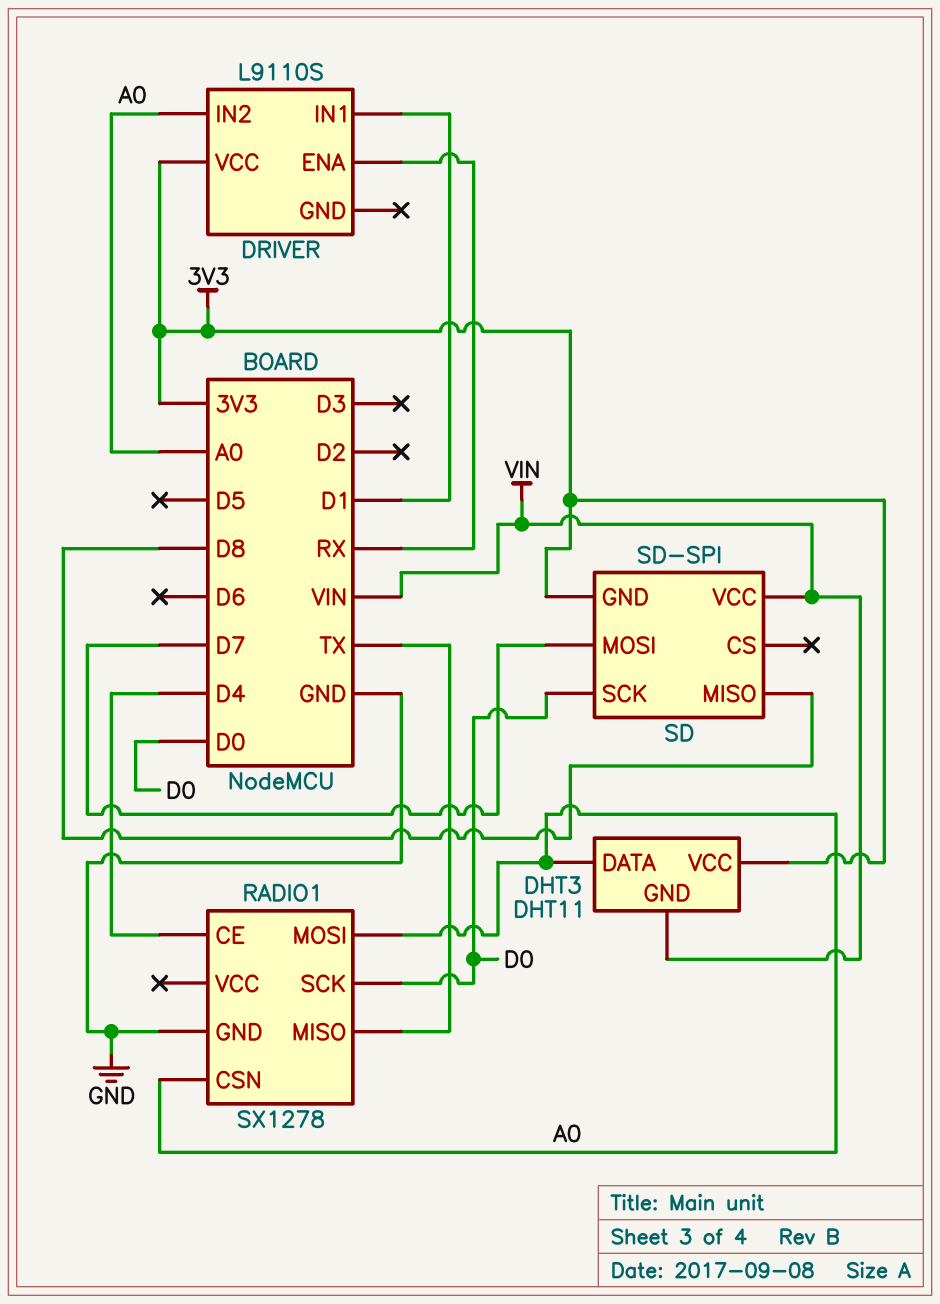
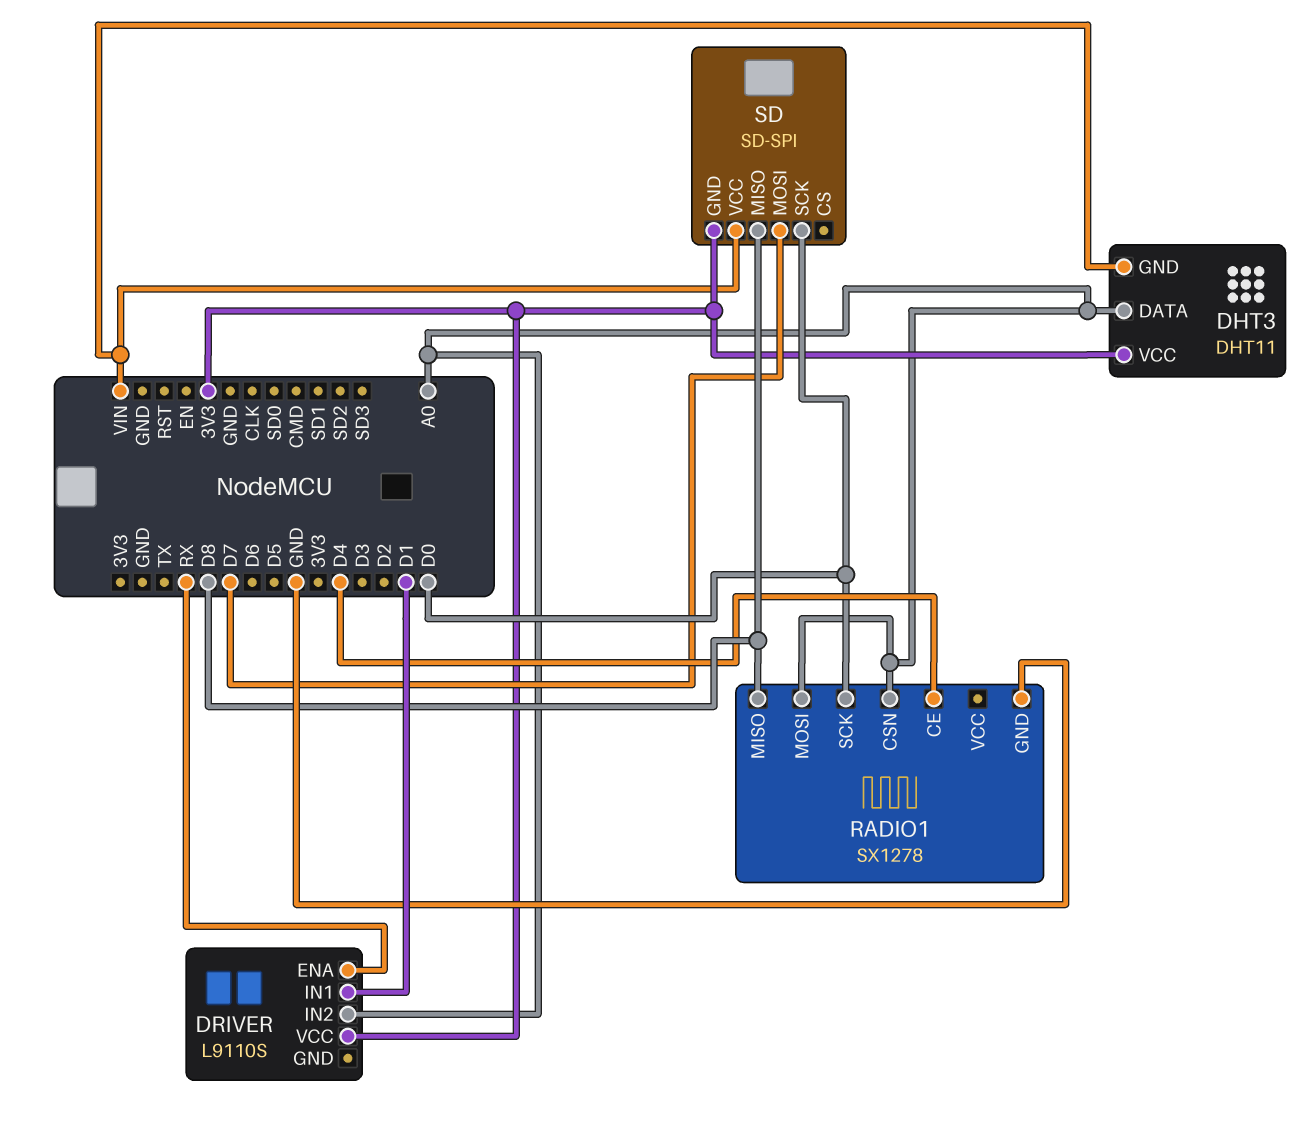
RADIO1 pin MISO: TX -> D8

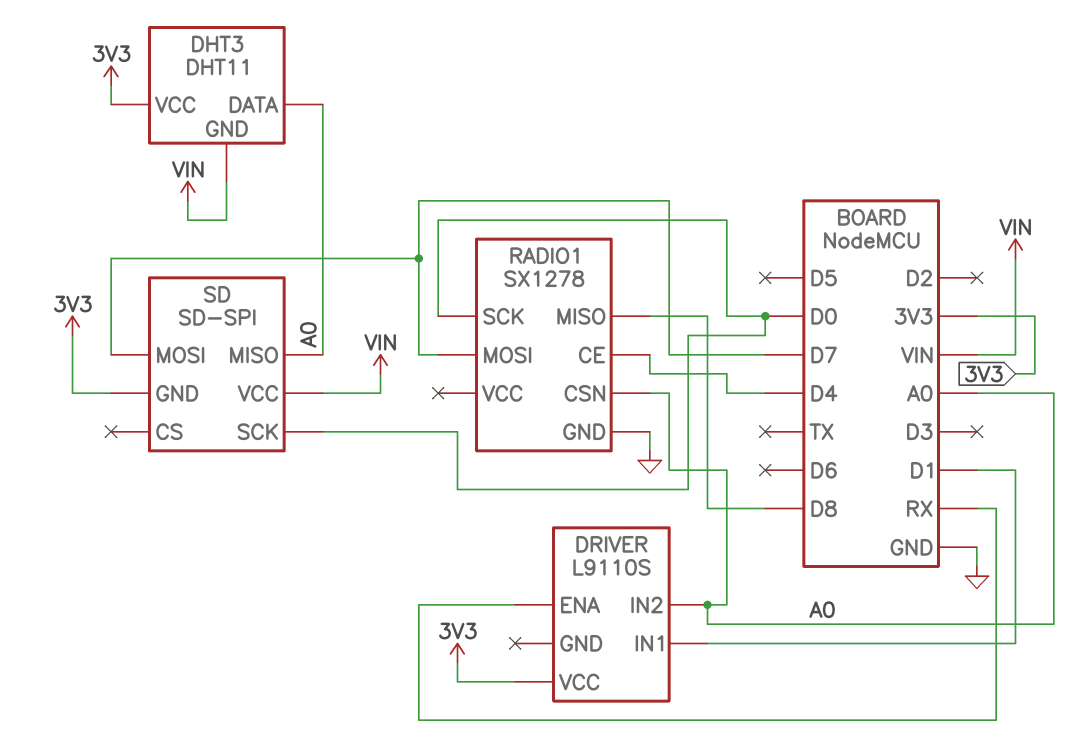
RADIO1 pin MOSI: A0 -> D7
SD pin MISO: D8 -> A0

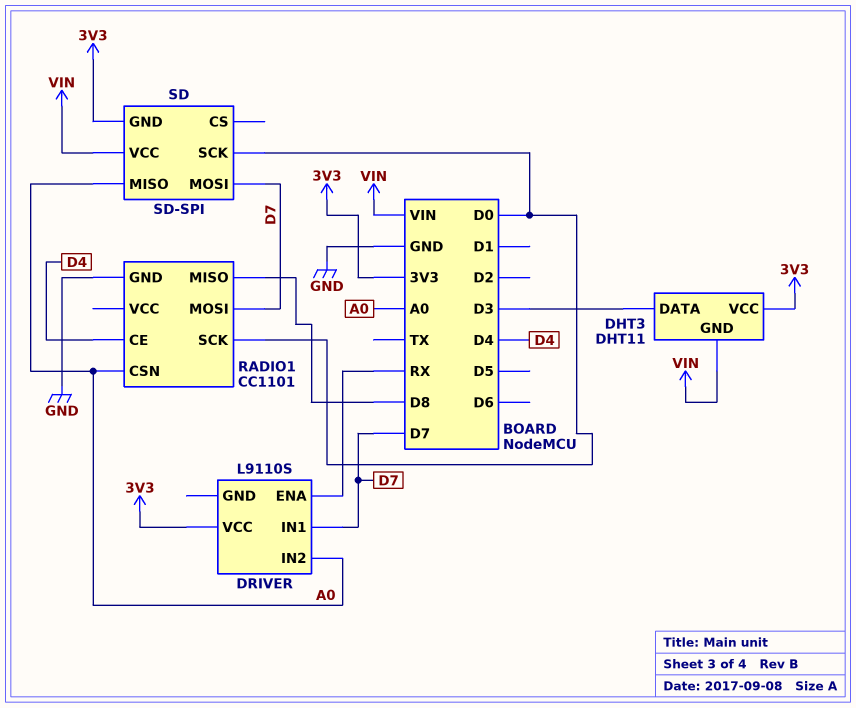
DHT3 pin DATA: A0 -> D3
DRIVER pin IN1: D1 -> D7
RADIO1: SX1278 -> CC1101

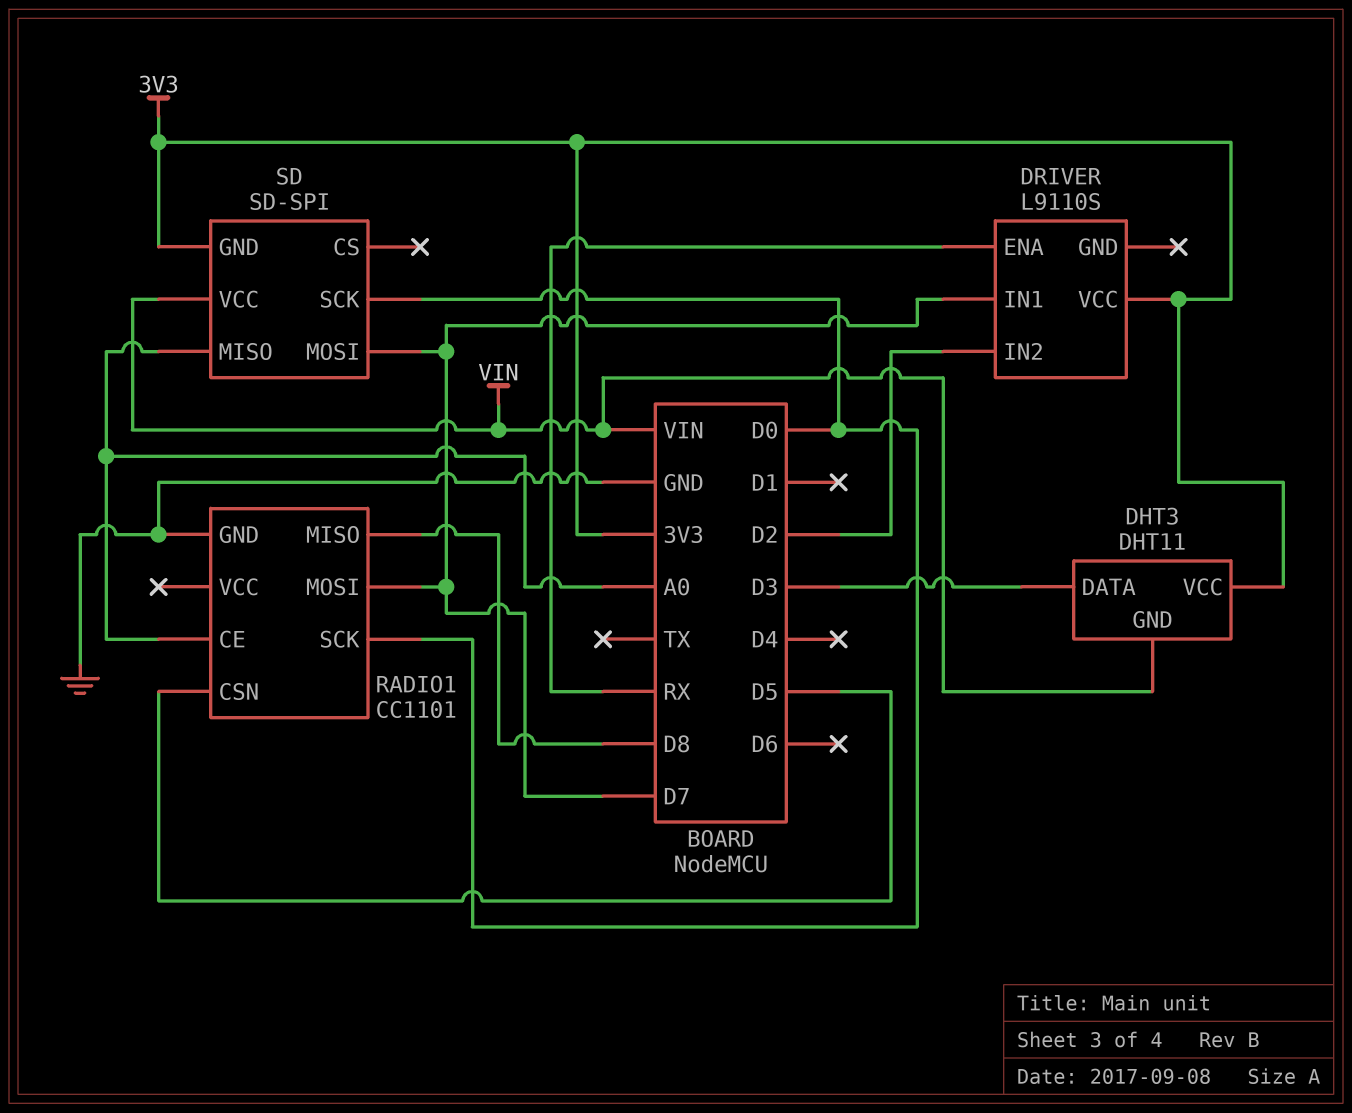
DRIVER pin IN2: A0 -> D2
RADIO1 pin CE: D4 -> A0
RADIO1 pin CSN: A0 -> D5

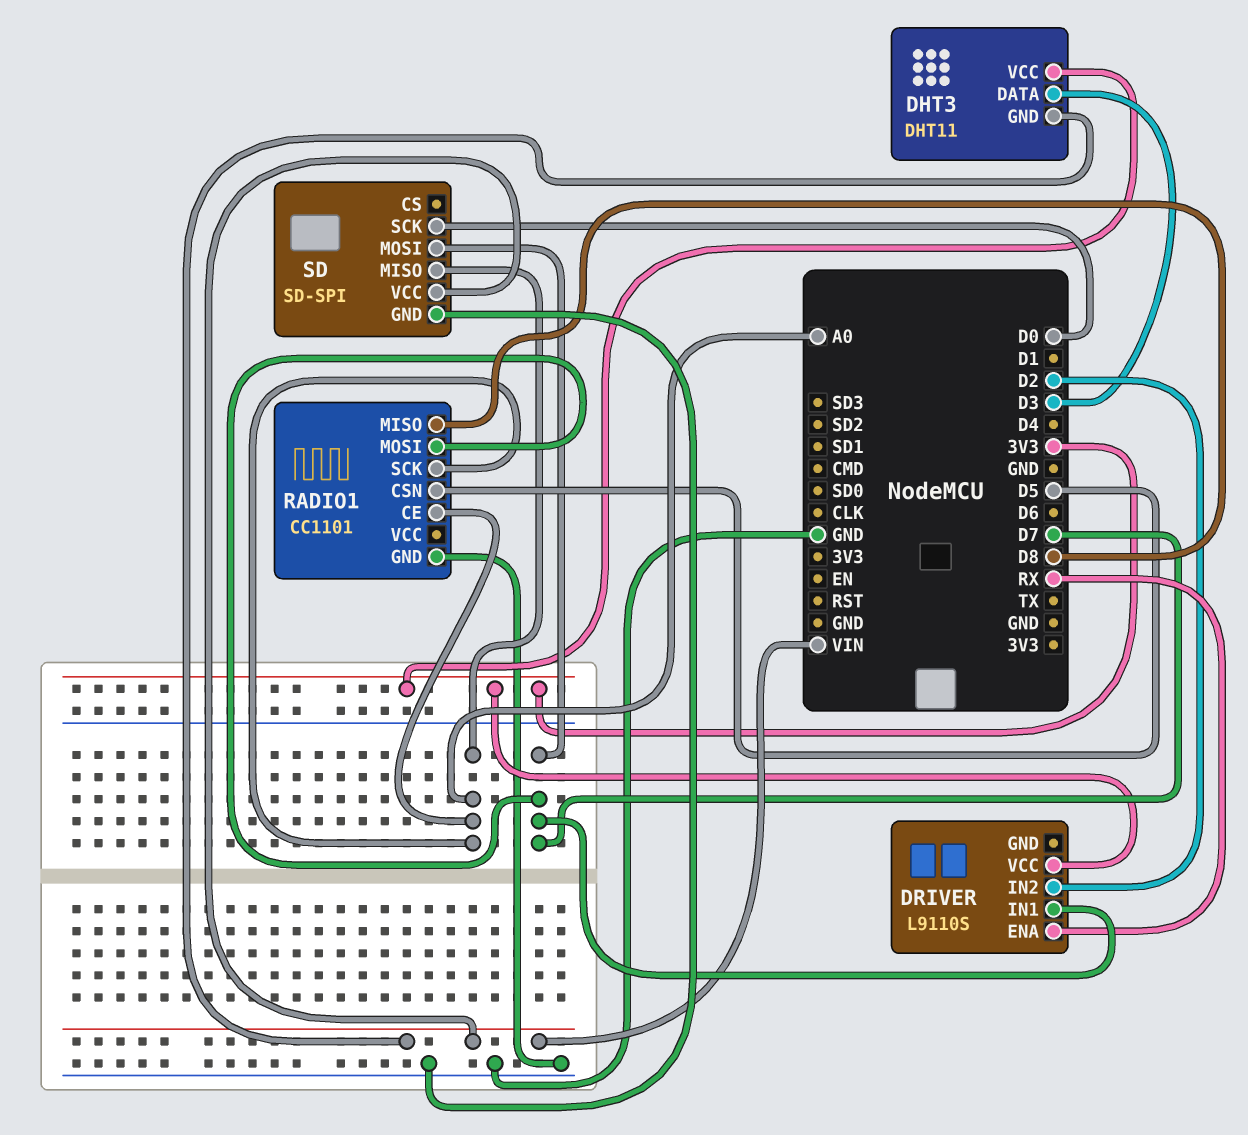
RADIO1 pin SCK: D0 -> A0
SD pin GND: 3V3 -> GND

